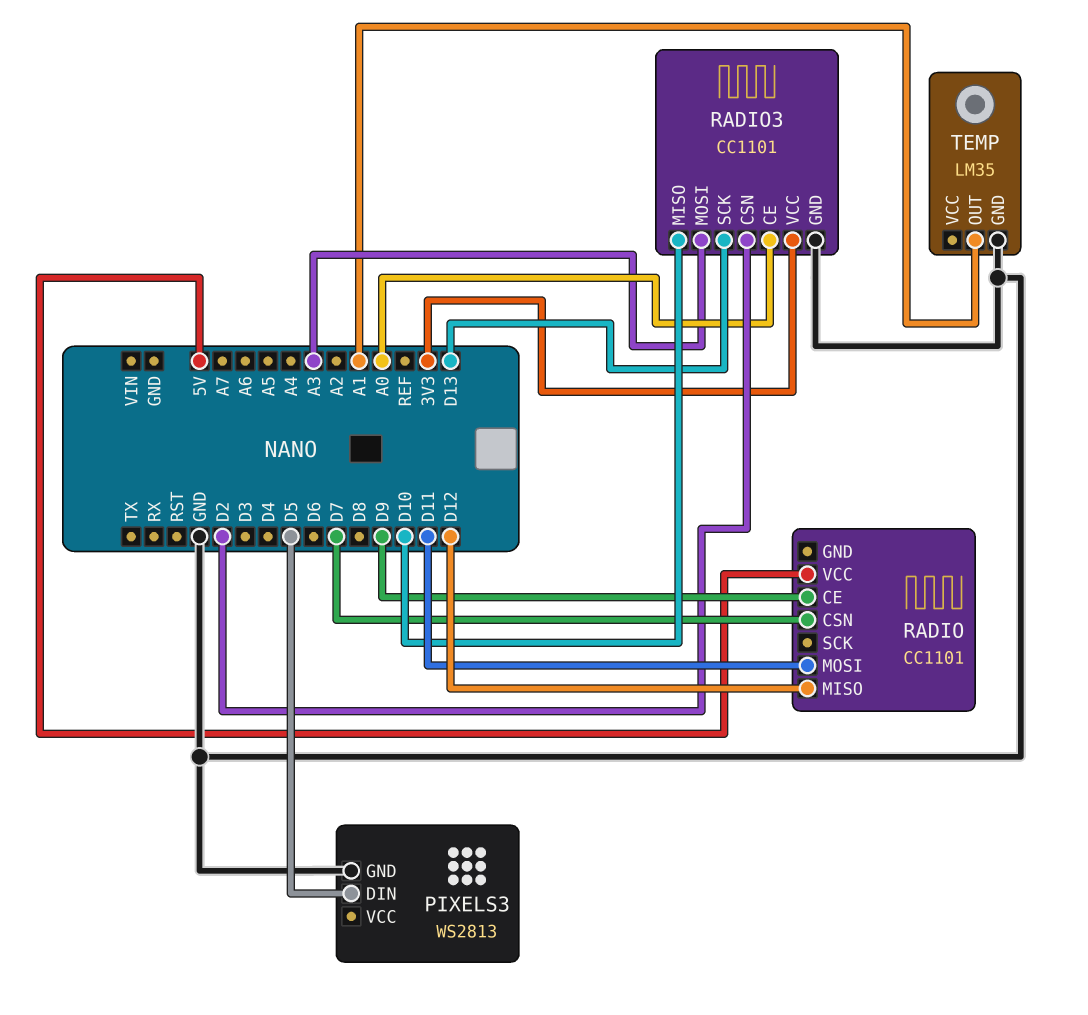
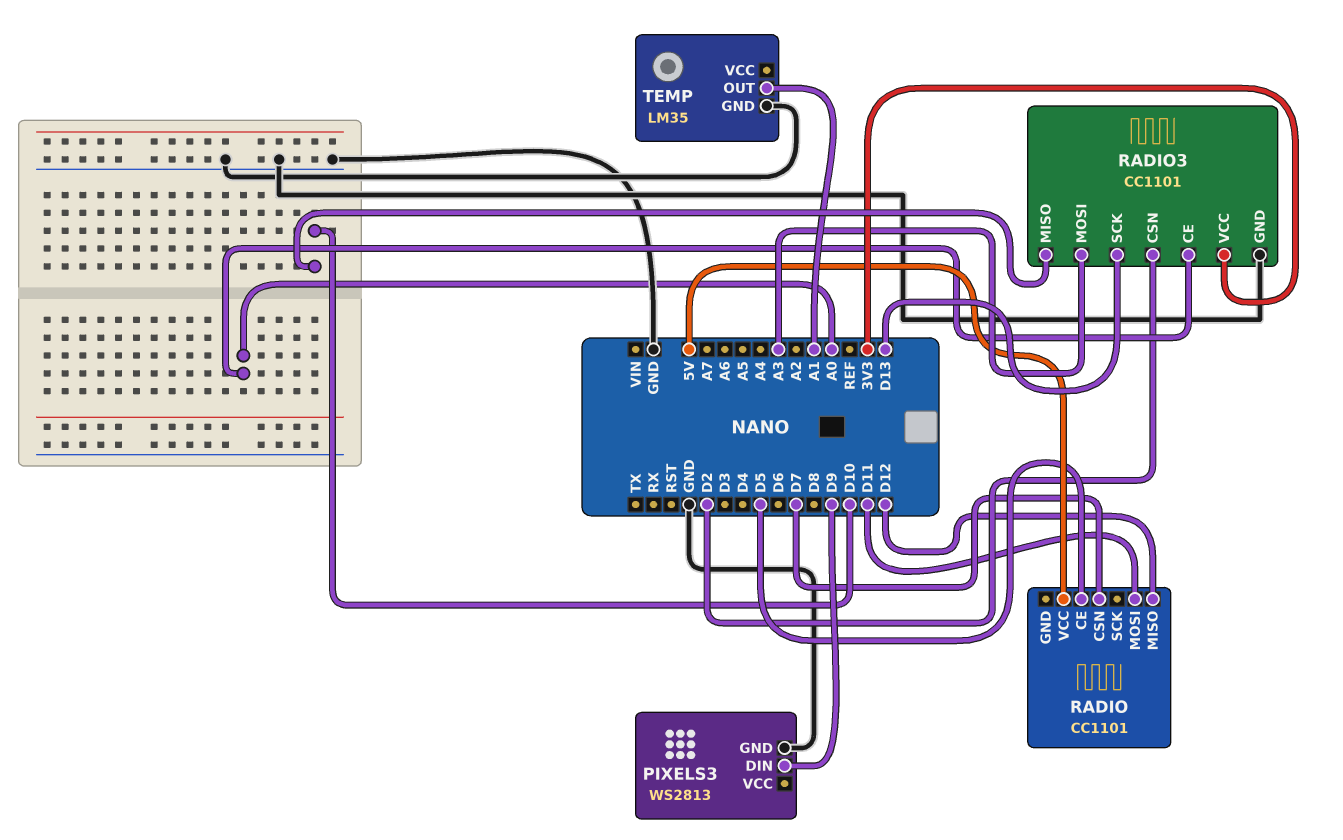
PIXELS3 pin DIN: D5 -> D9
RADIO pin CE: D9 -> D5

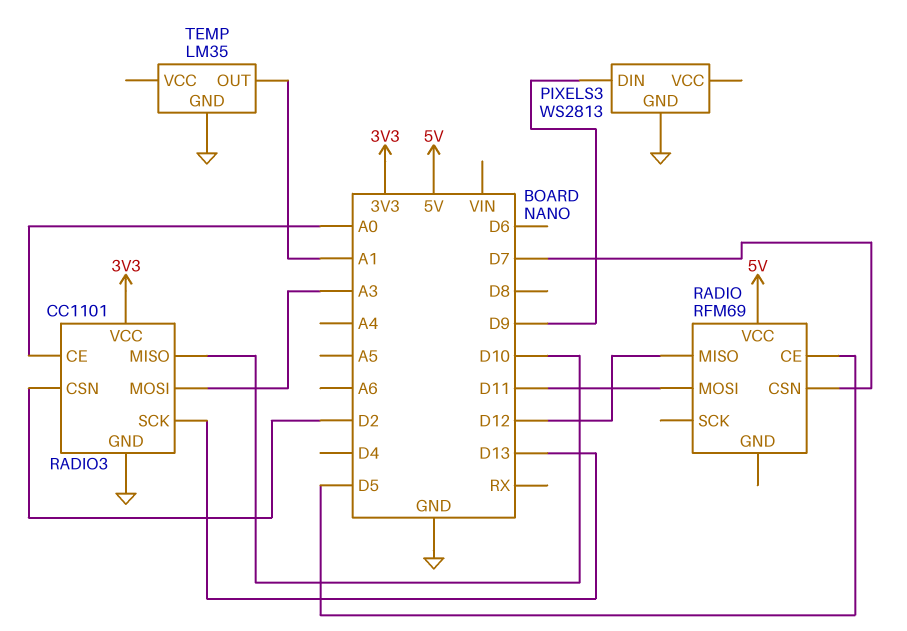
RADIO: CC1101 -> RFM69

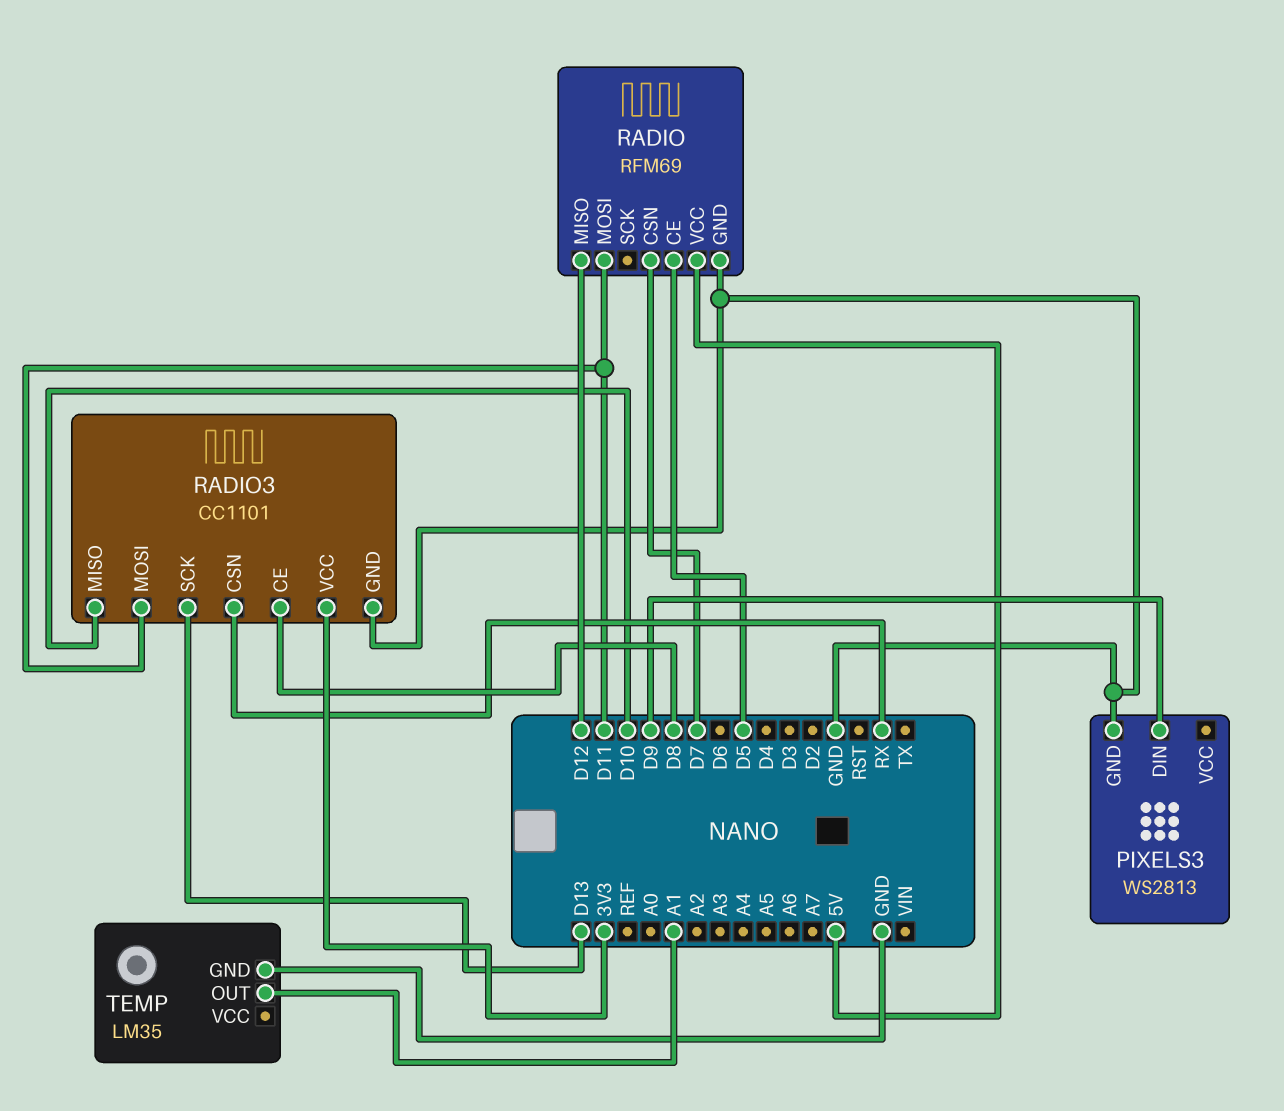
RADIO pin GND: none -> GND
RADIO3 pin CE: A0 -> D8
RADIO3 pin CSN: D2 -> RX
RADIO3 pin MOSI: A3 -> D11

